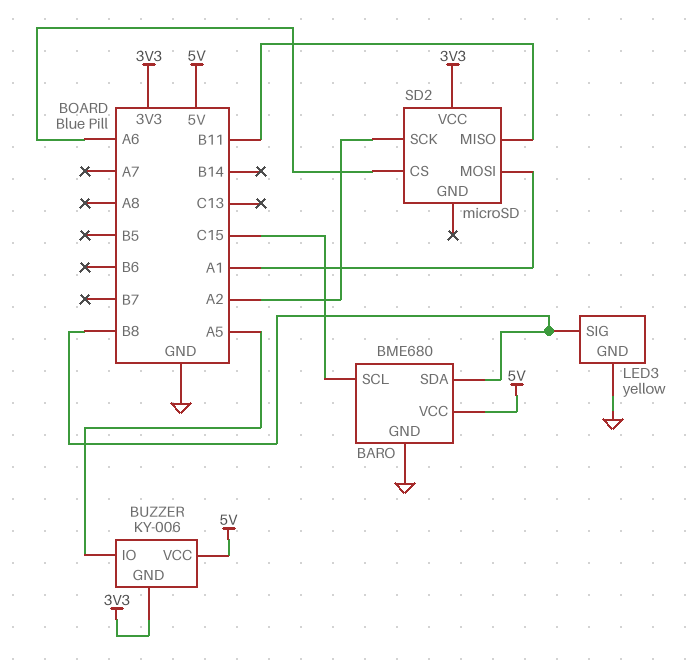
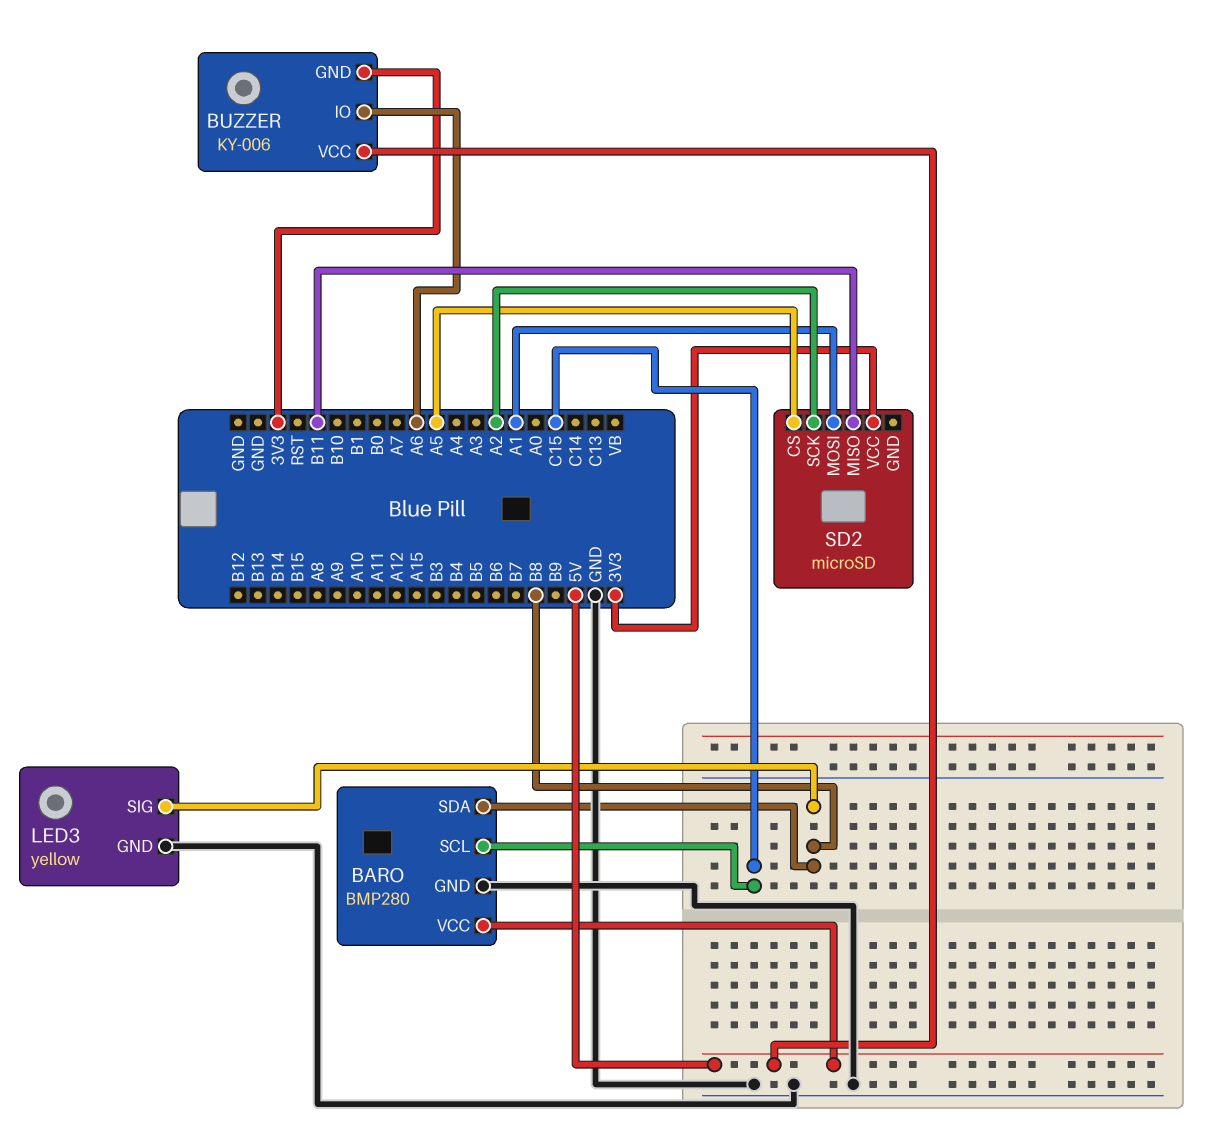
BARO: BME680 -> BMP280
BUZZER pin IO: A5 -> A6
SD2 pin CS: A6 -> A5

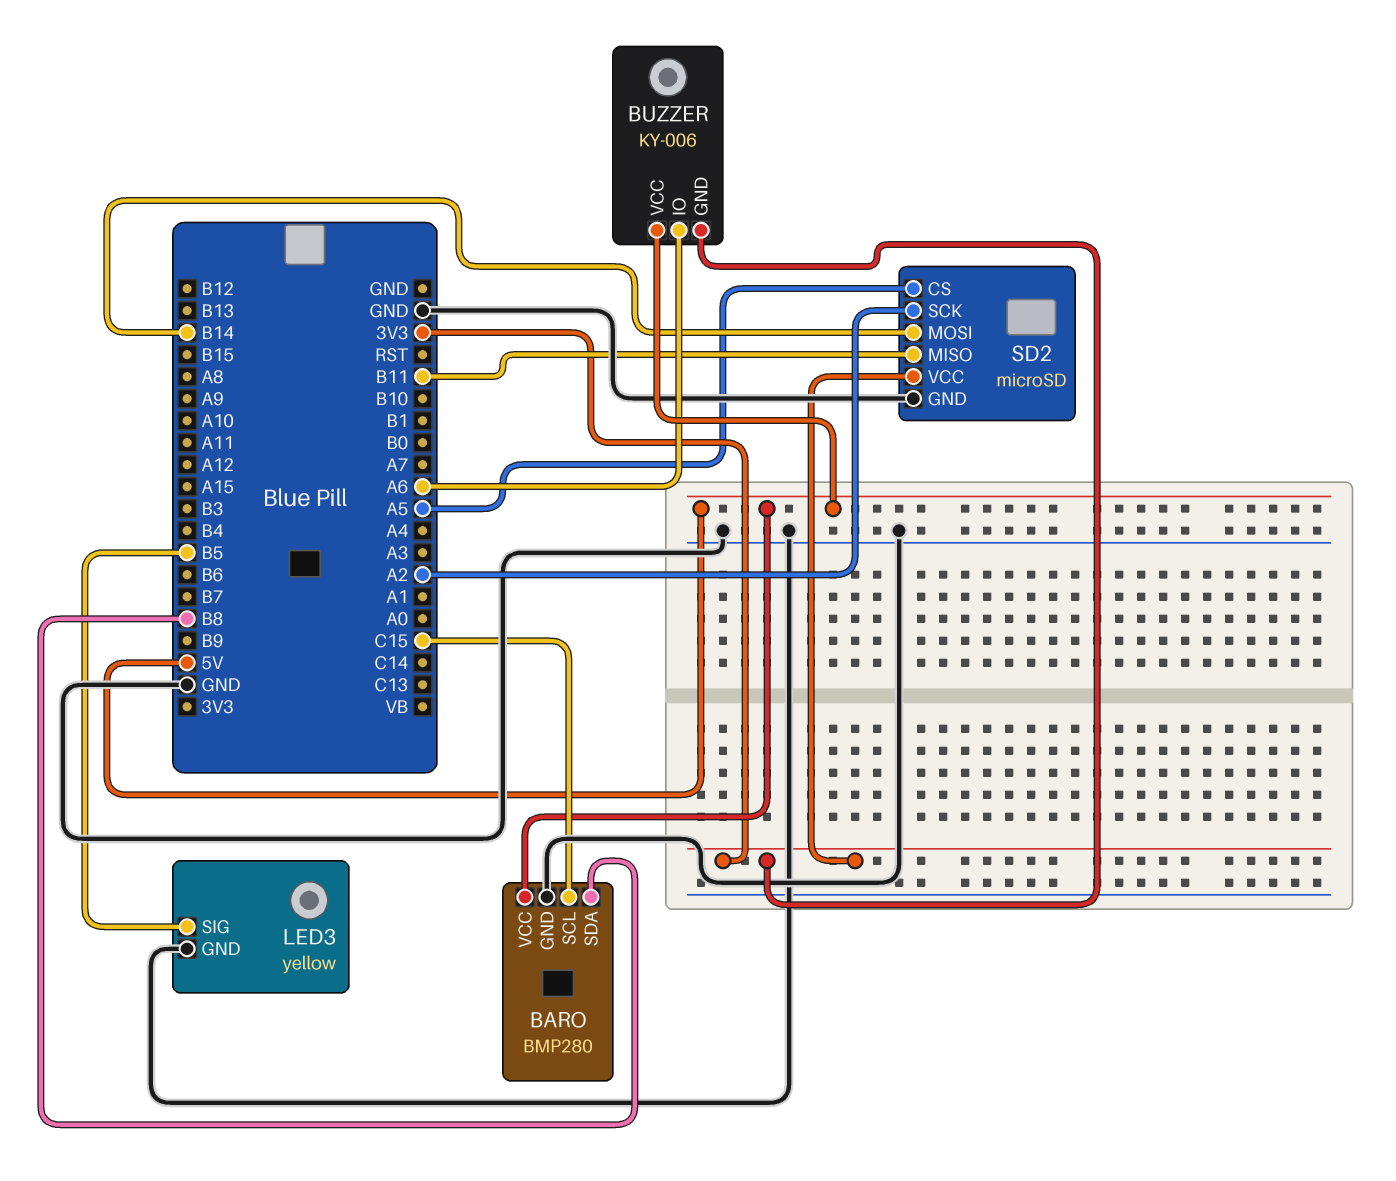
LED3 pin SIG: B8 -> B5
SD2 pin GND: none -> GND
SD2 pin MOSI: A1 -> B14

